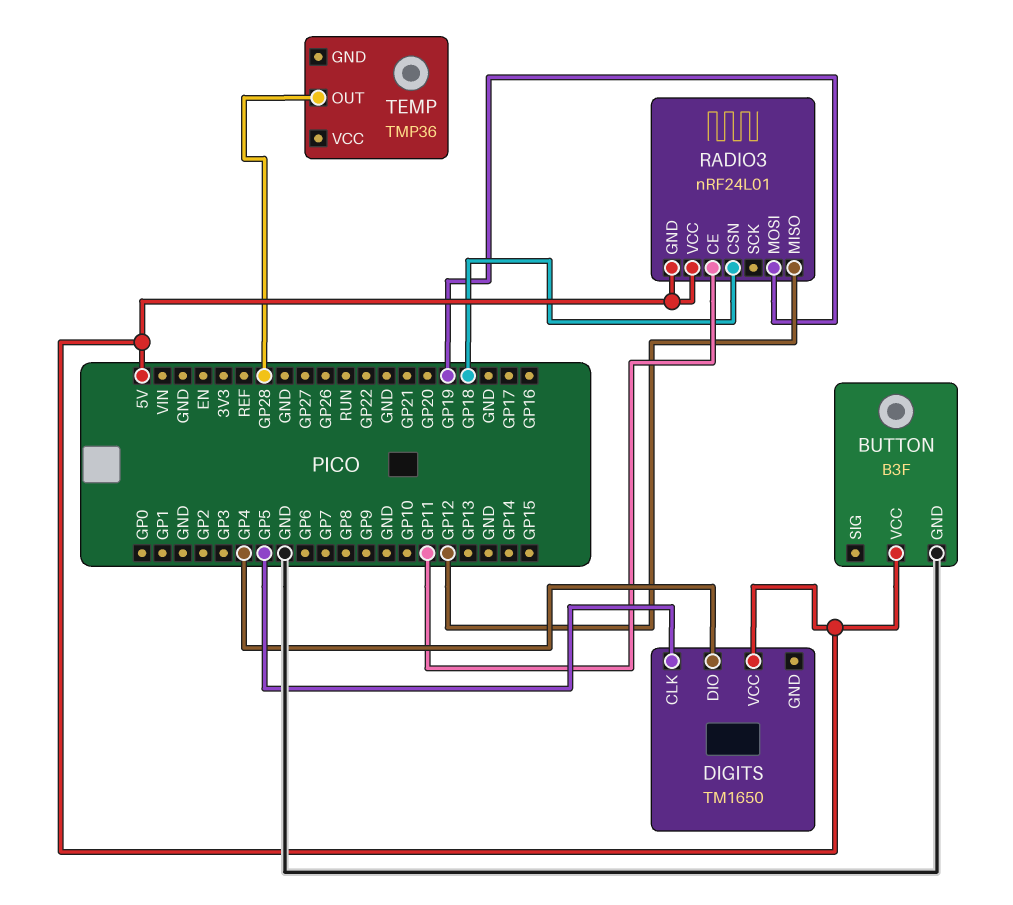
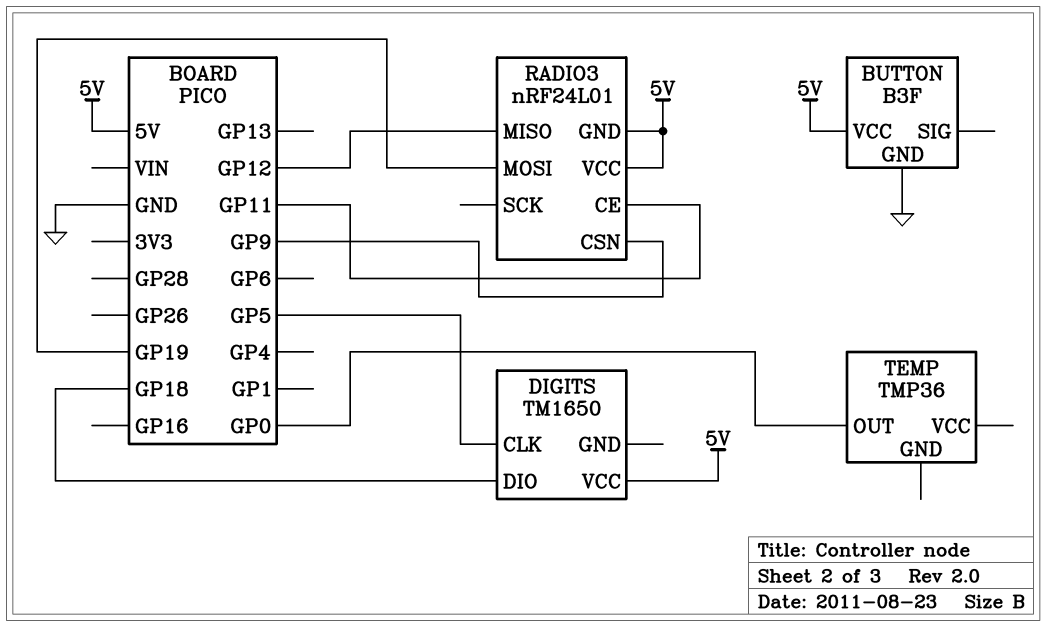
DIGITS pin DIO: GP4 -> GP18
RADIO3 pin CSN: GP18 -> GP9
TEMP pin OUT: GP28 -> GP0

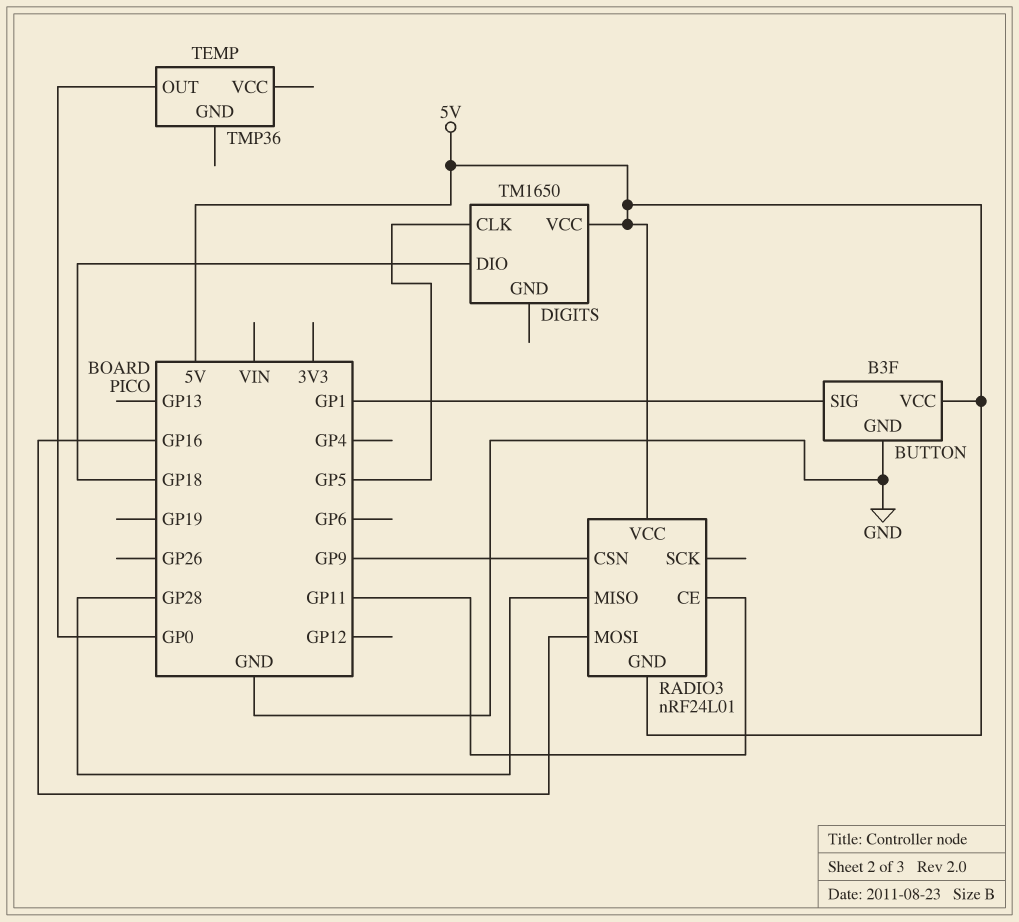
BUTTON pin SIG: none -> GP1
RADIO3 pin MISO: GP12 -> GP28
RADIO3 pin MOSI: GP19 -> GP16

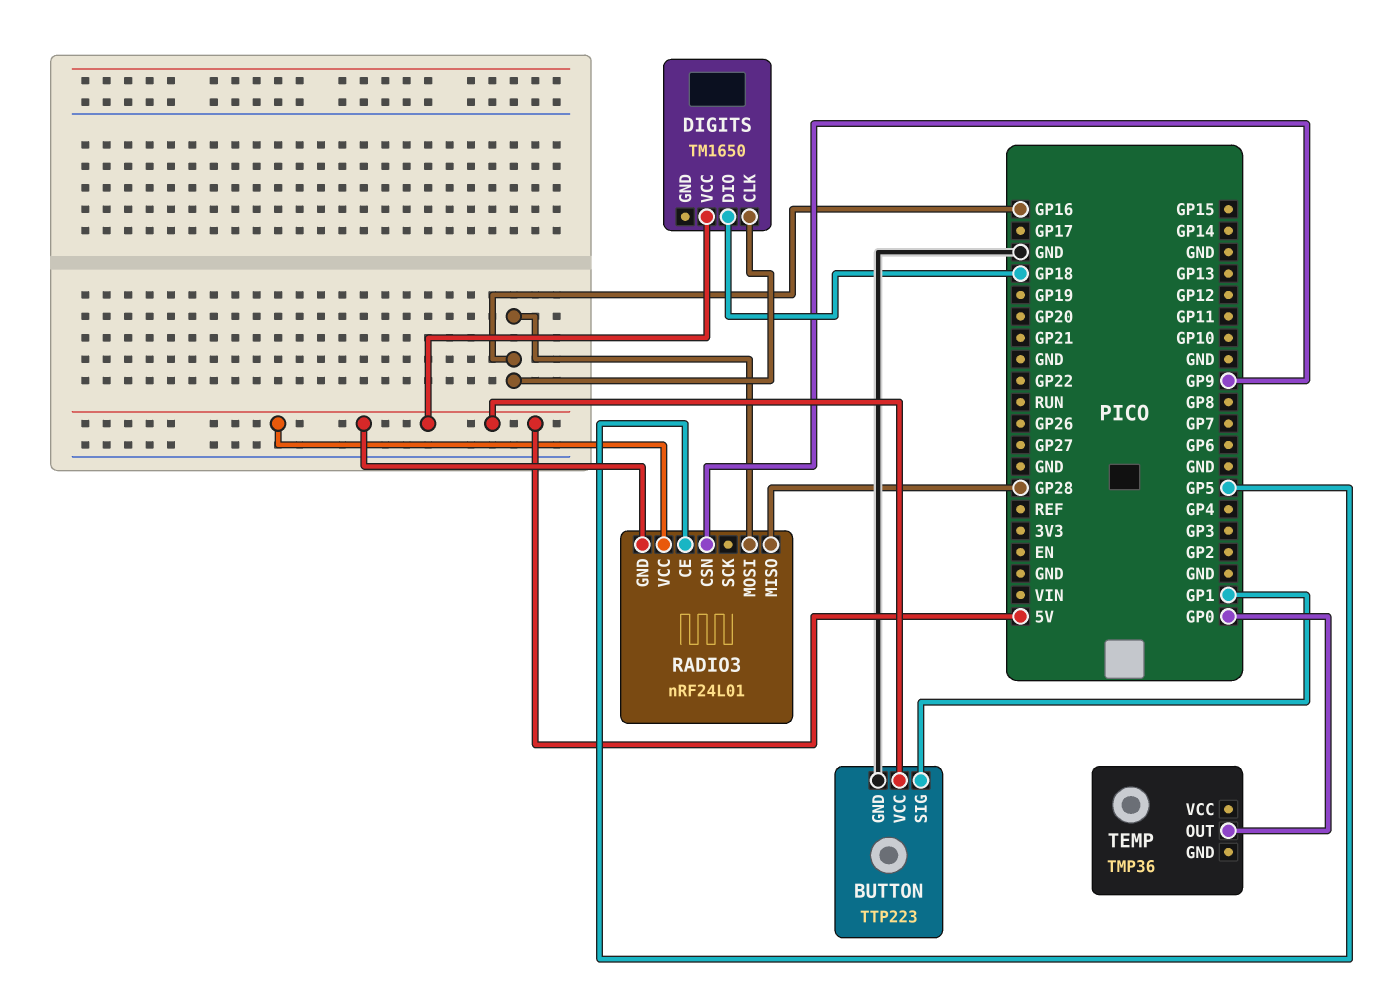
BUTTON: B3F -> TTP223
DIGITS pin CLK: GP5 -> GP16
RADIO3 pin CE: GP11 -> GP5

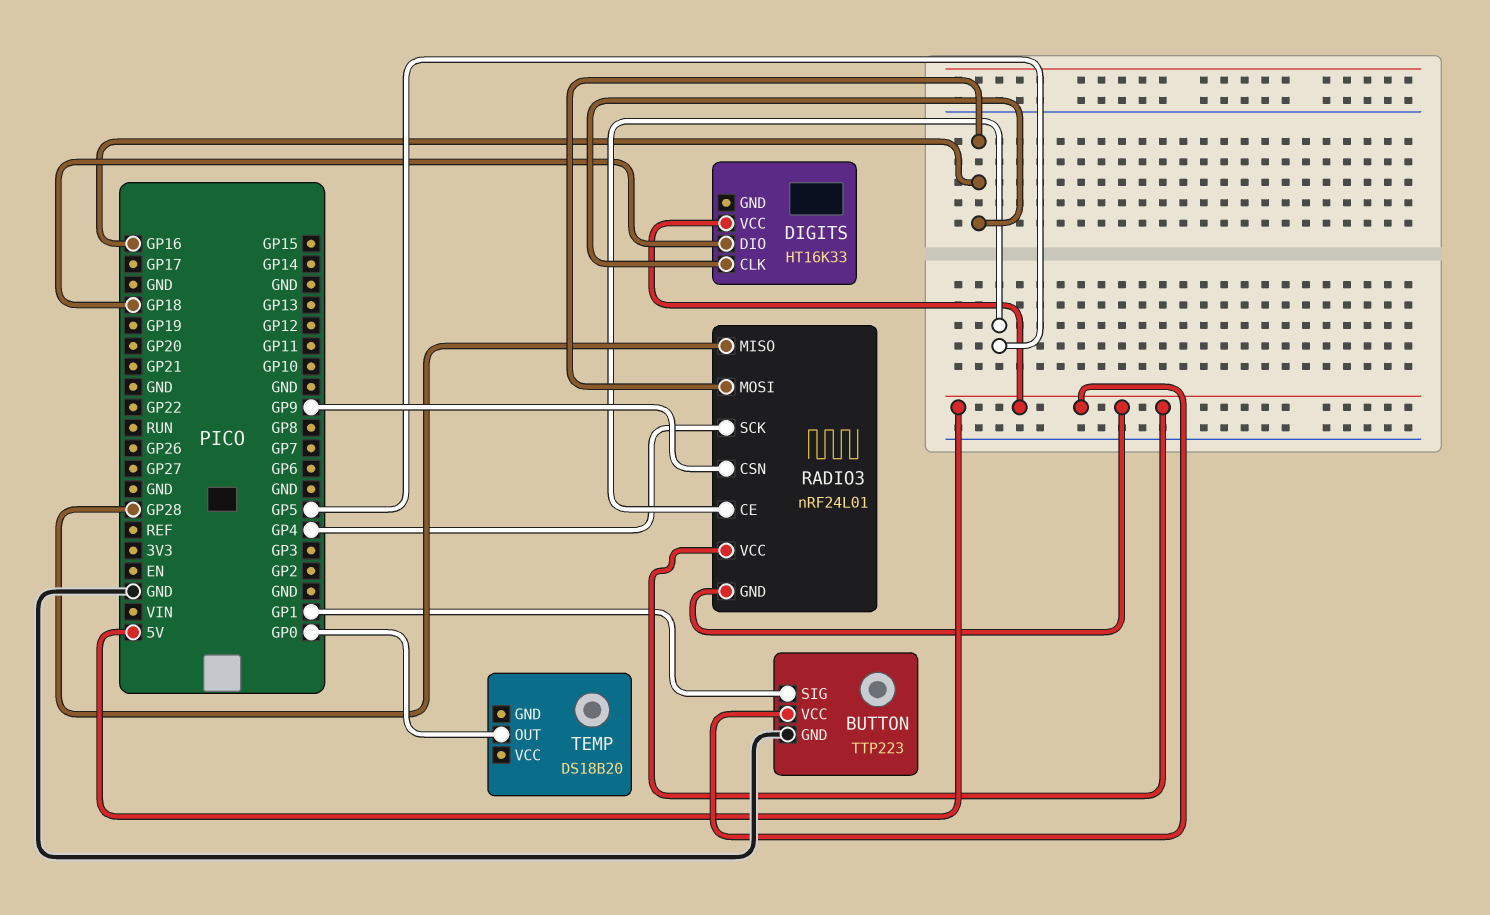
DIGITS: TM1650 -> HT16K33
RADIO3 pin SCK: none -> GP4
TEMP: TMP36 -> DS18B20

